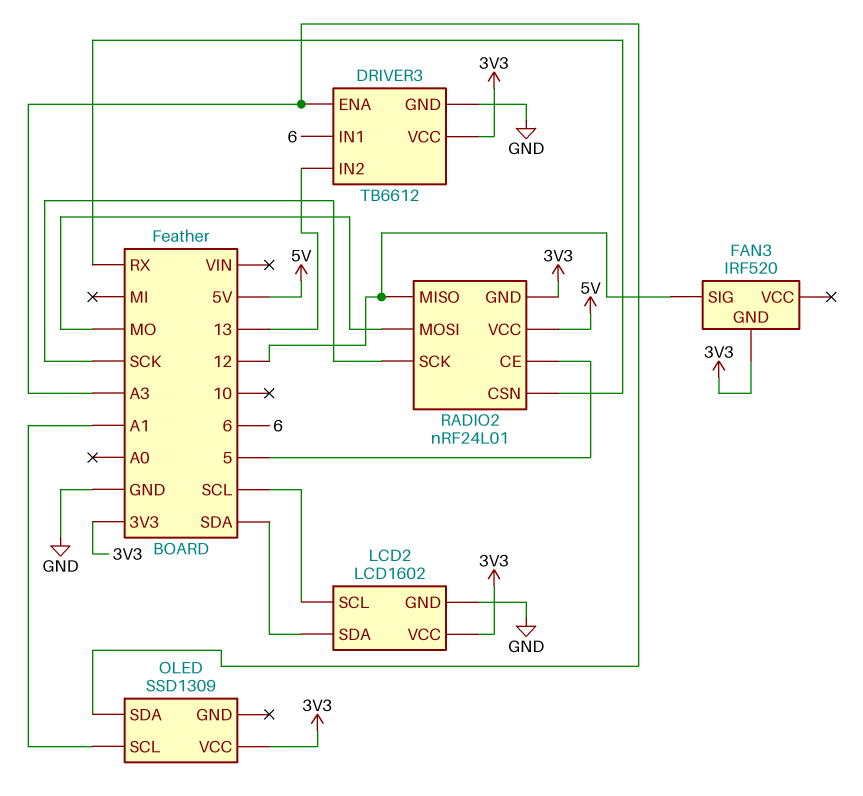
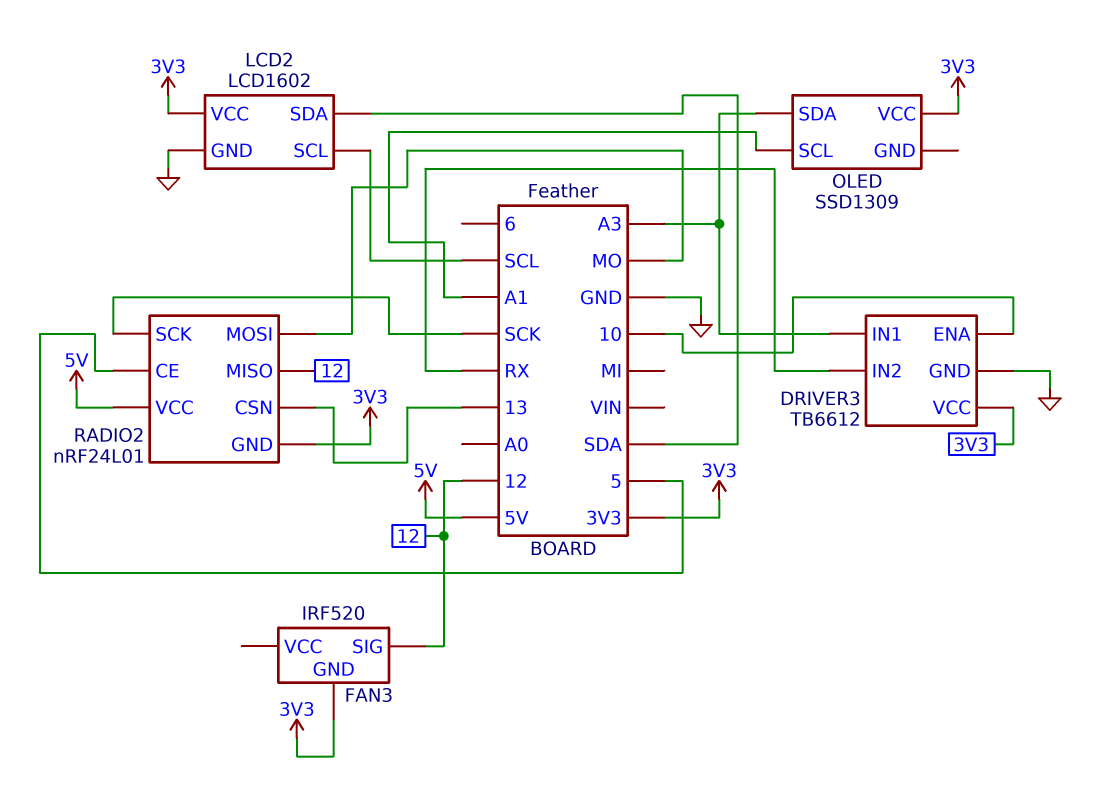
DRIVER3 pin ENA: A3 -> 10
DRIVER3 pin IN1: 6 -> A3
DRIVER3 pin IN2: 13 -> RX
RADIO2 pin CSN: RX -> 13

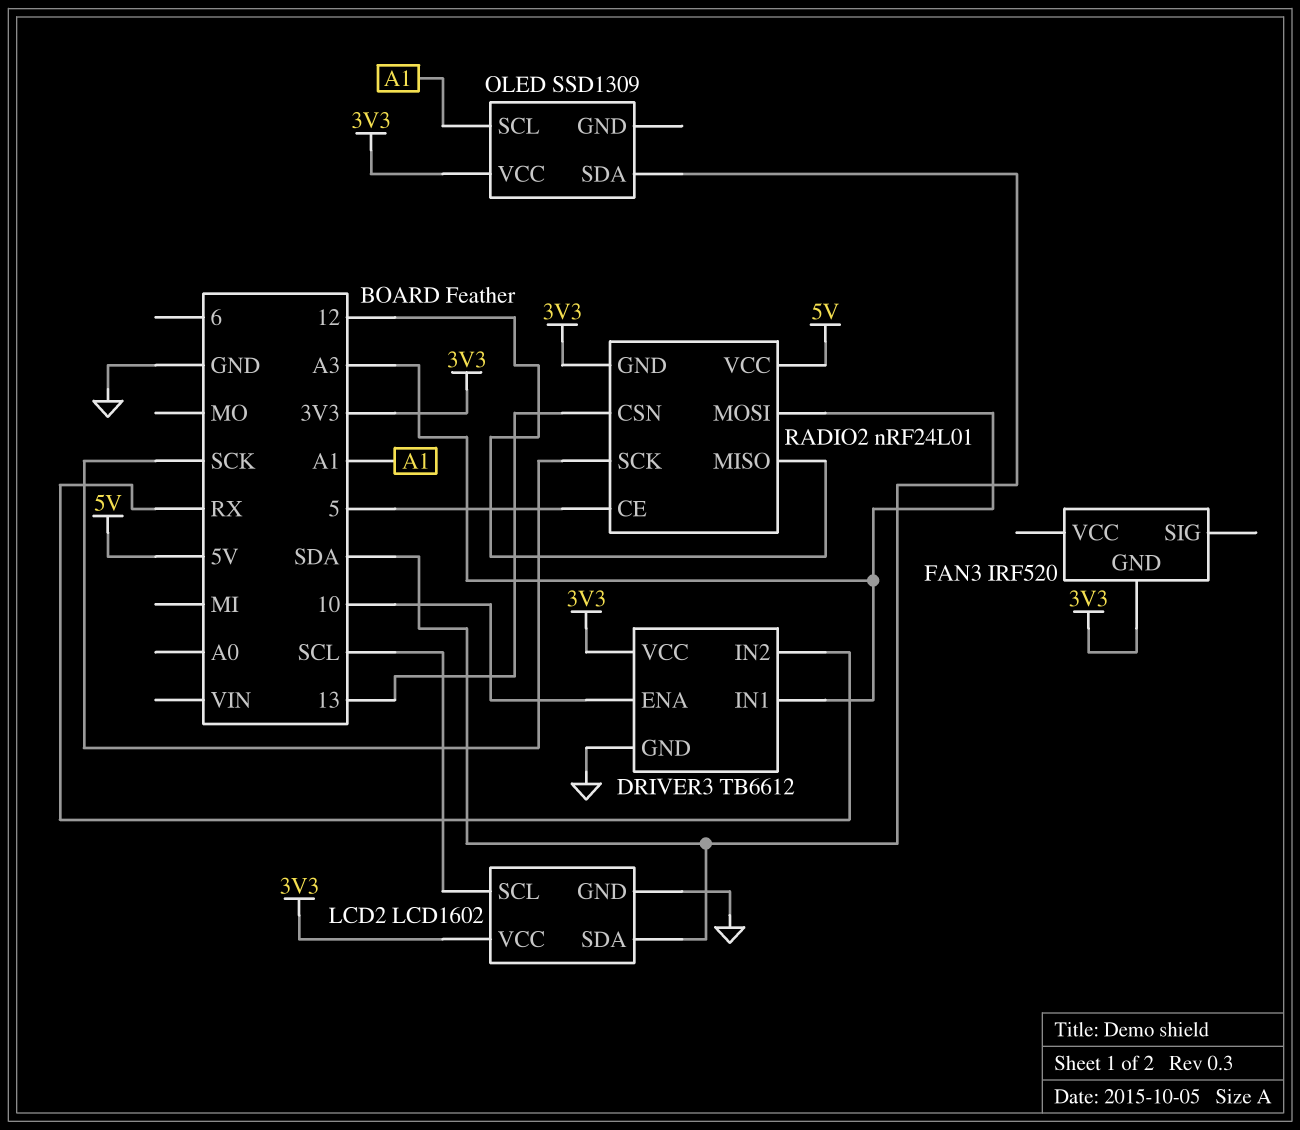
FAN3 pin SIG: 12 -> none
OLED pin SDA: A3 -> SDA
RADIO2 pin MOSI: MO -> A3

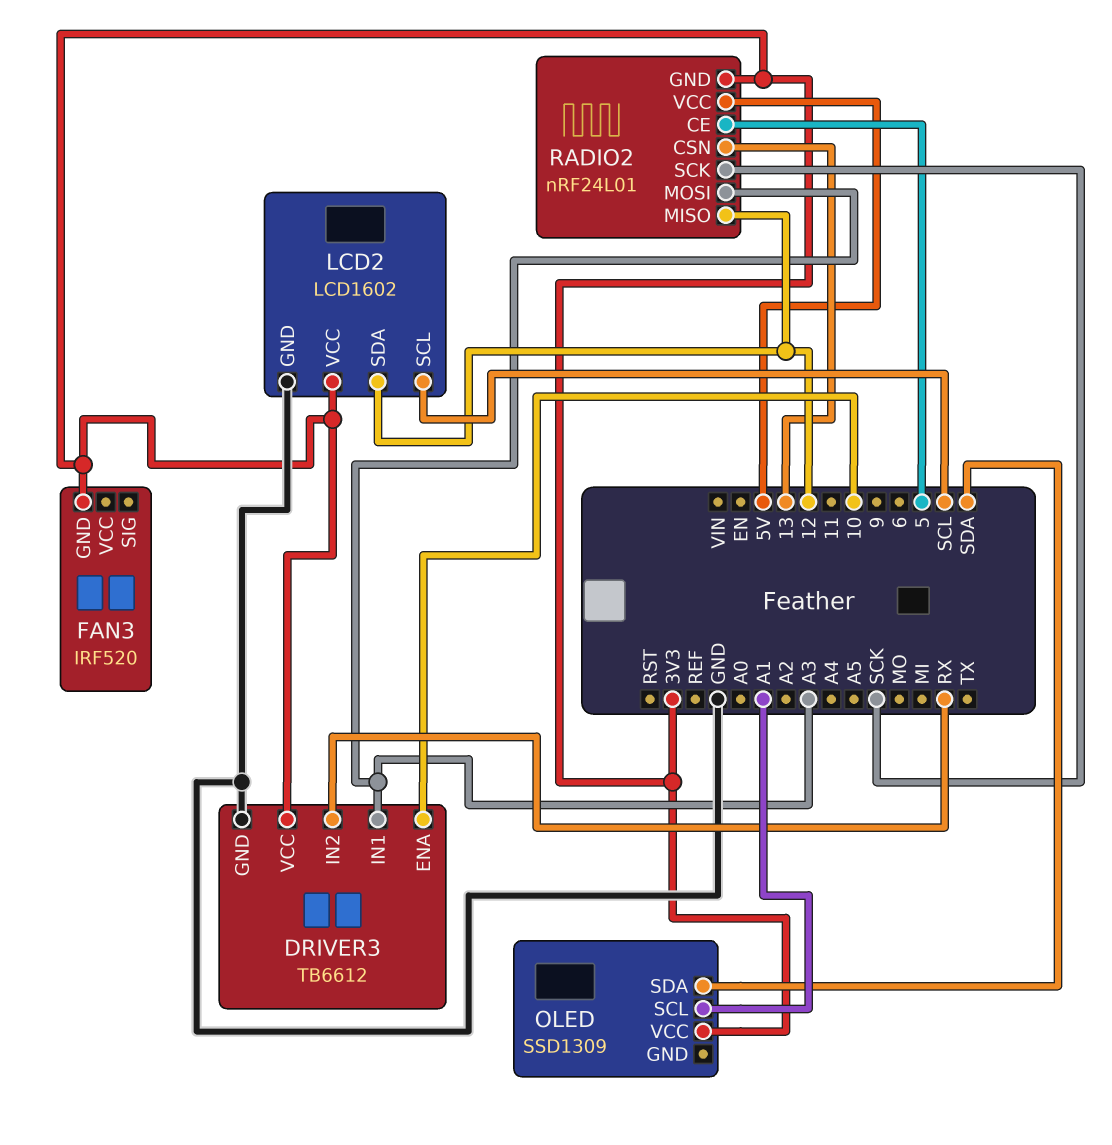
LCD2 pin SDA: SDA -> 12

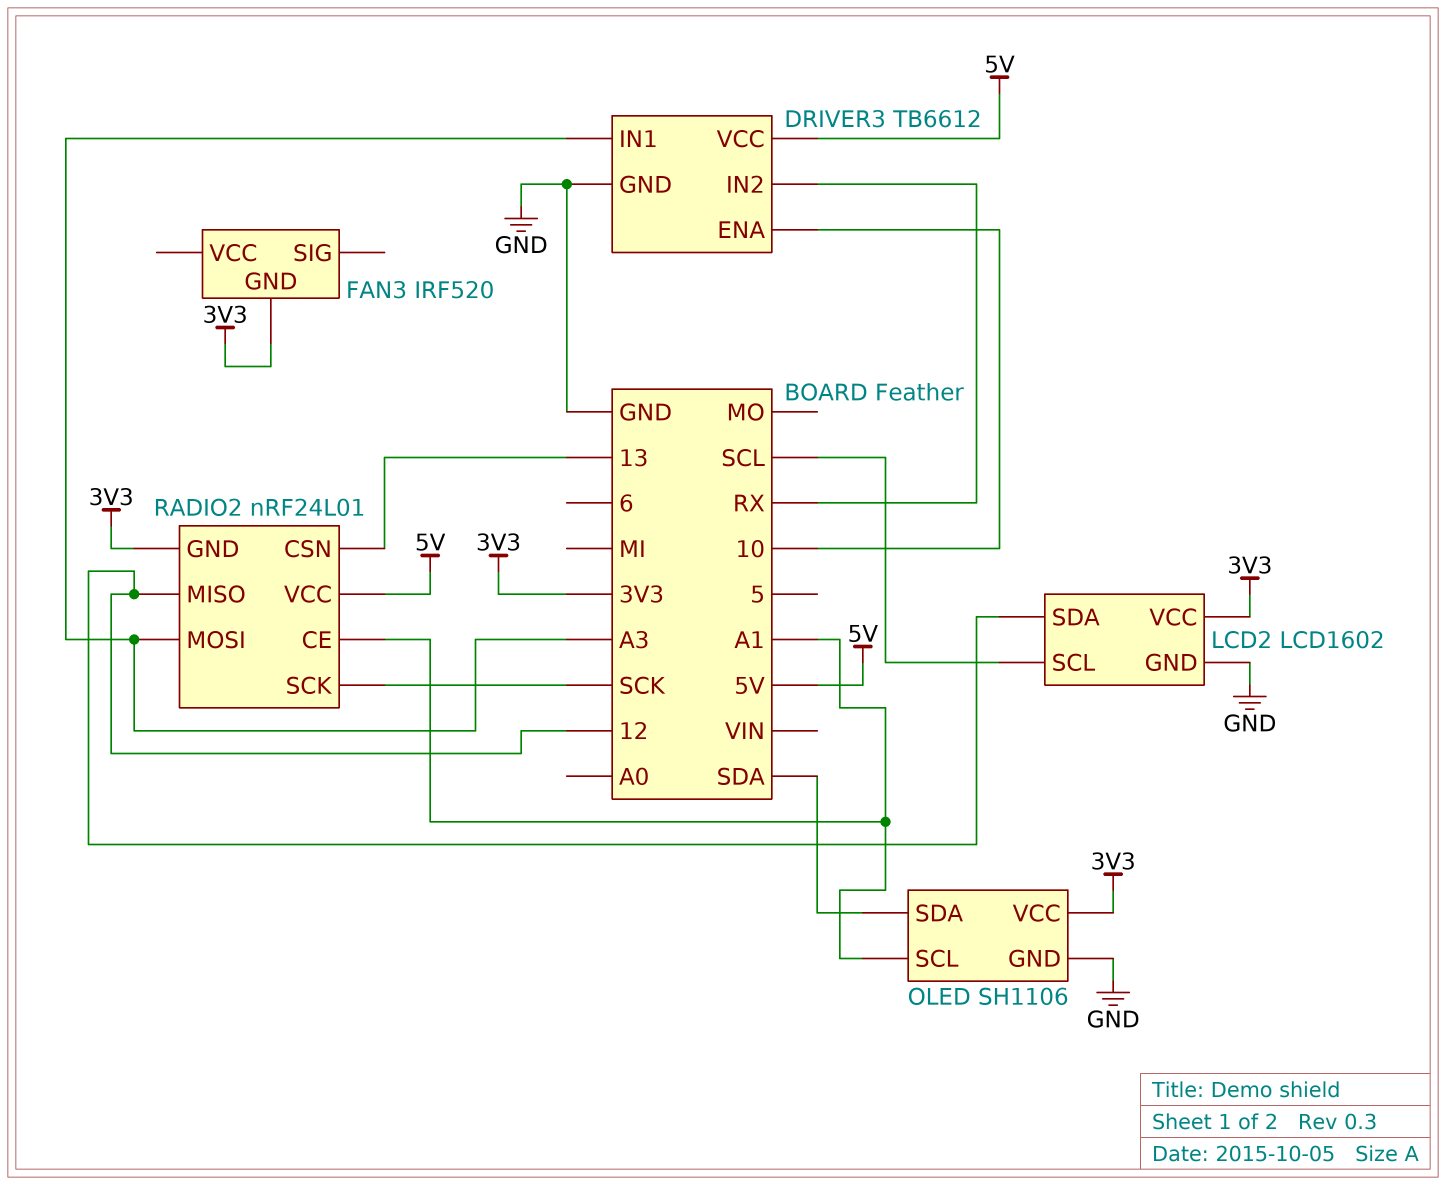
DRIVER3 pin VCC: 3V3 -> 5V
OLED: SSD1309 -> SH1106
OLED pin GND: none -> GND
RADIO2 pin CE: 5 -> A1

